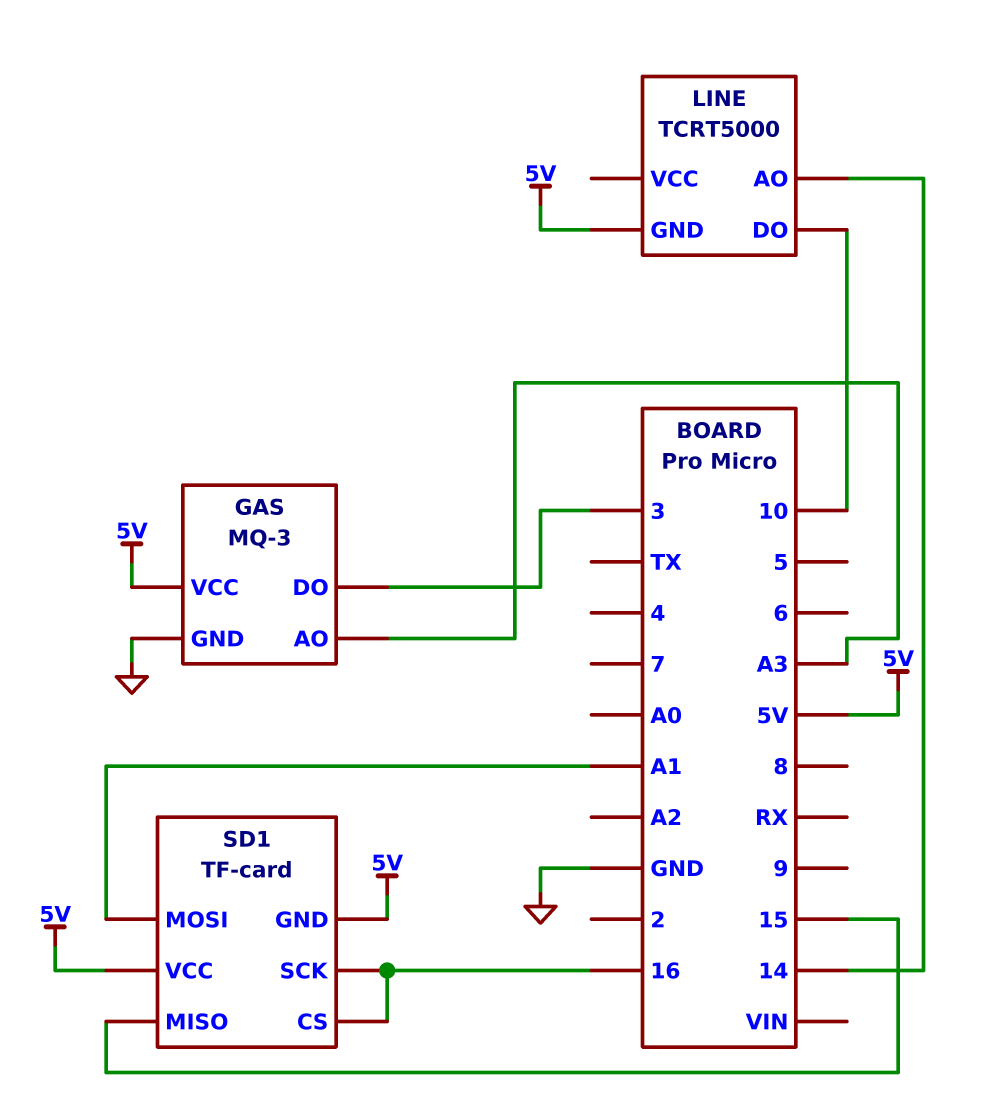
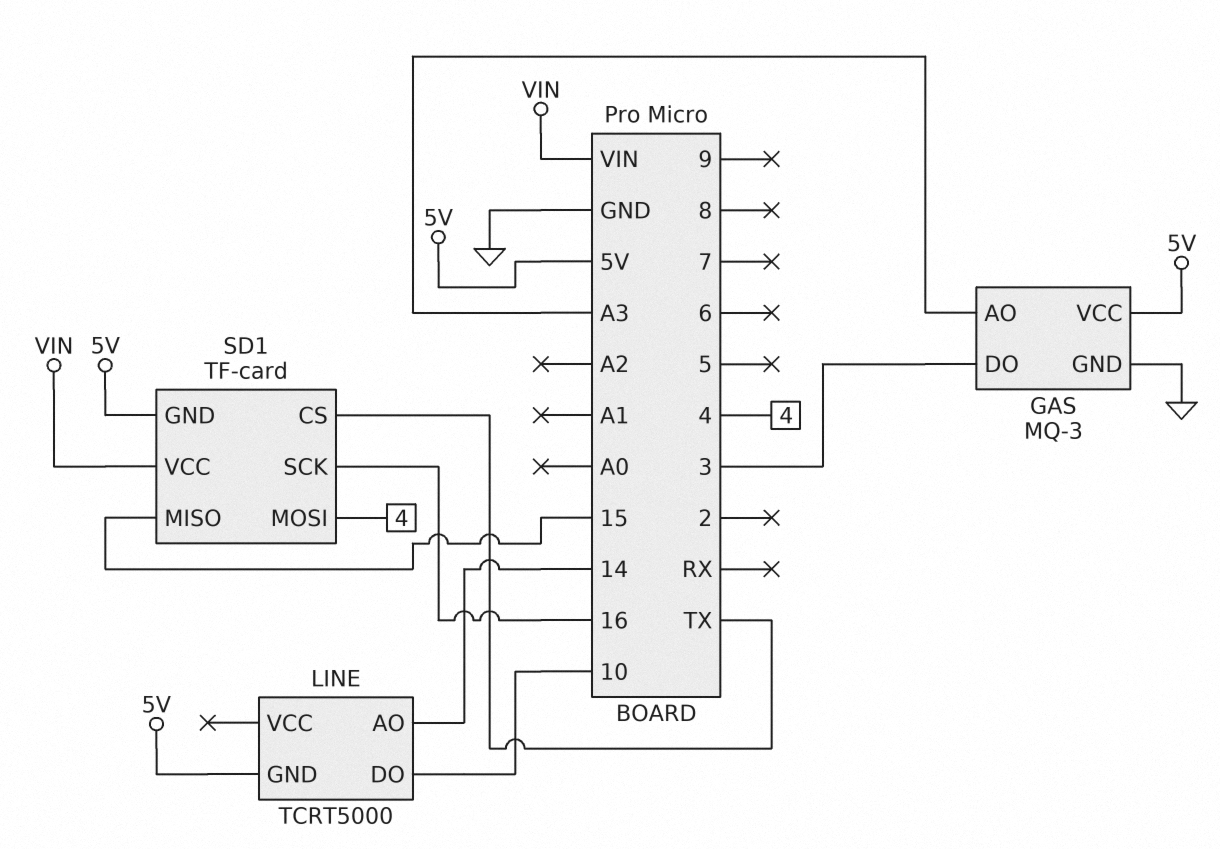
SD1 pin CS: 16 -> TX
SD1 pin MOSI: A1 -> 4
SD1 pin VCC: 5V -> VIN

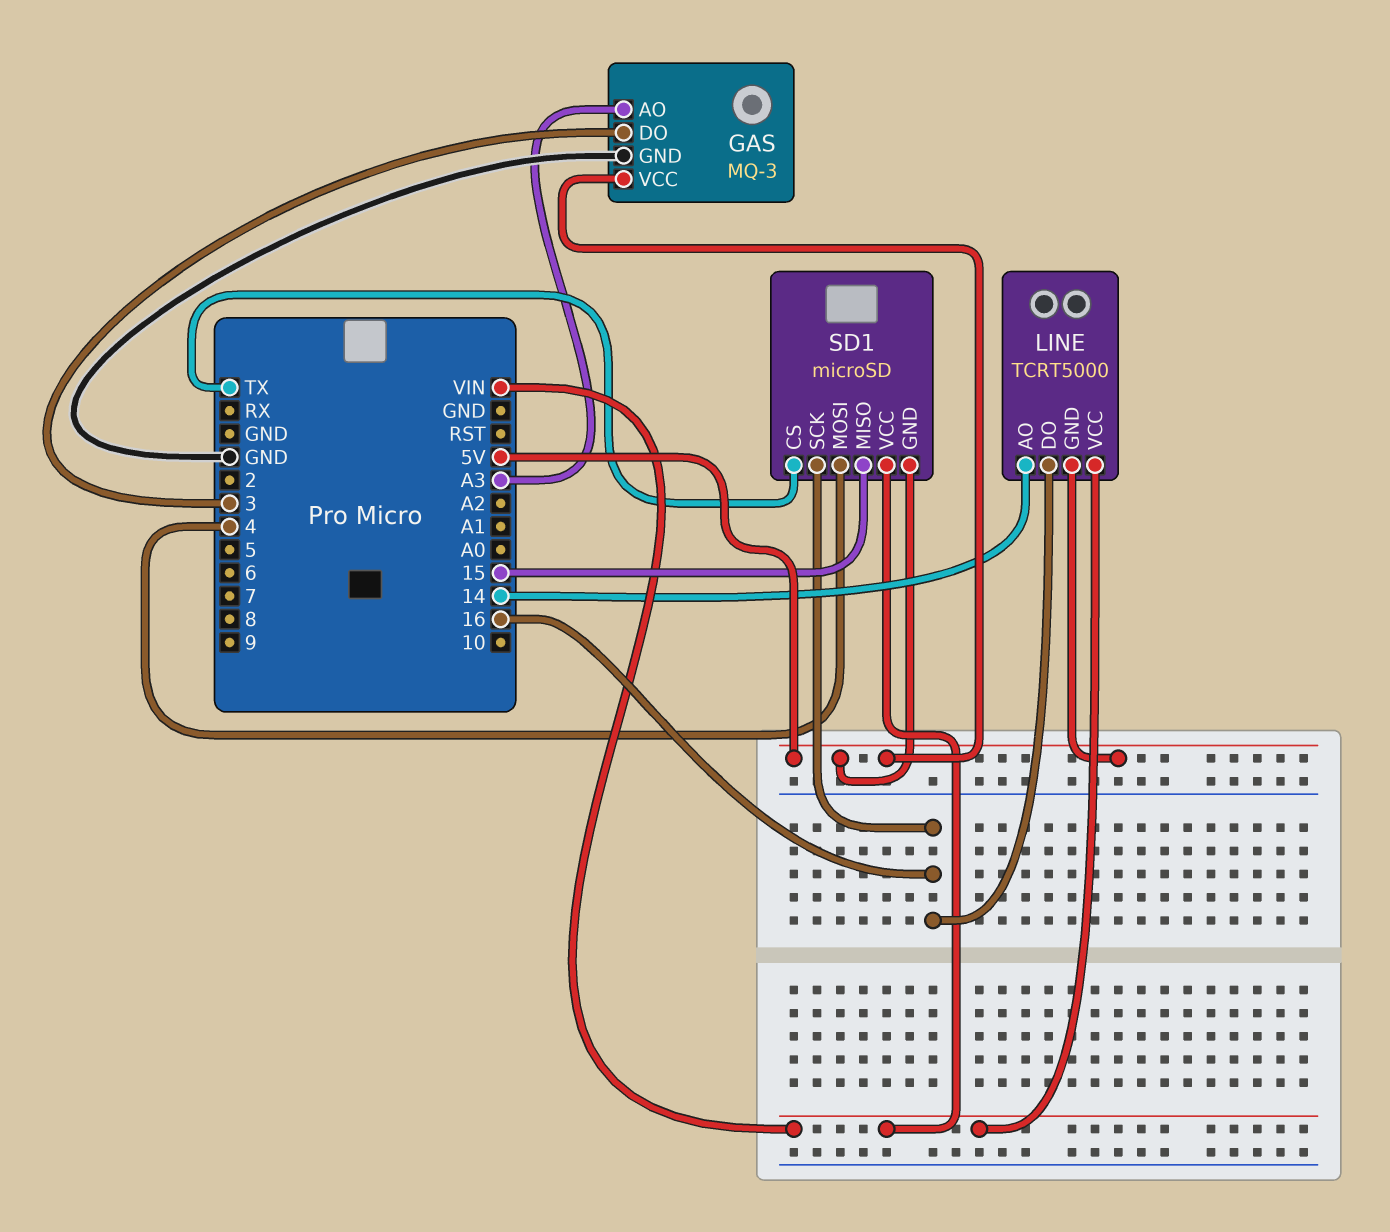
LINE pin DO: 10 -> 16
LINE pin VCC: none -> VIN
SD1: TF-card -> microSD

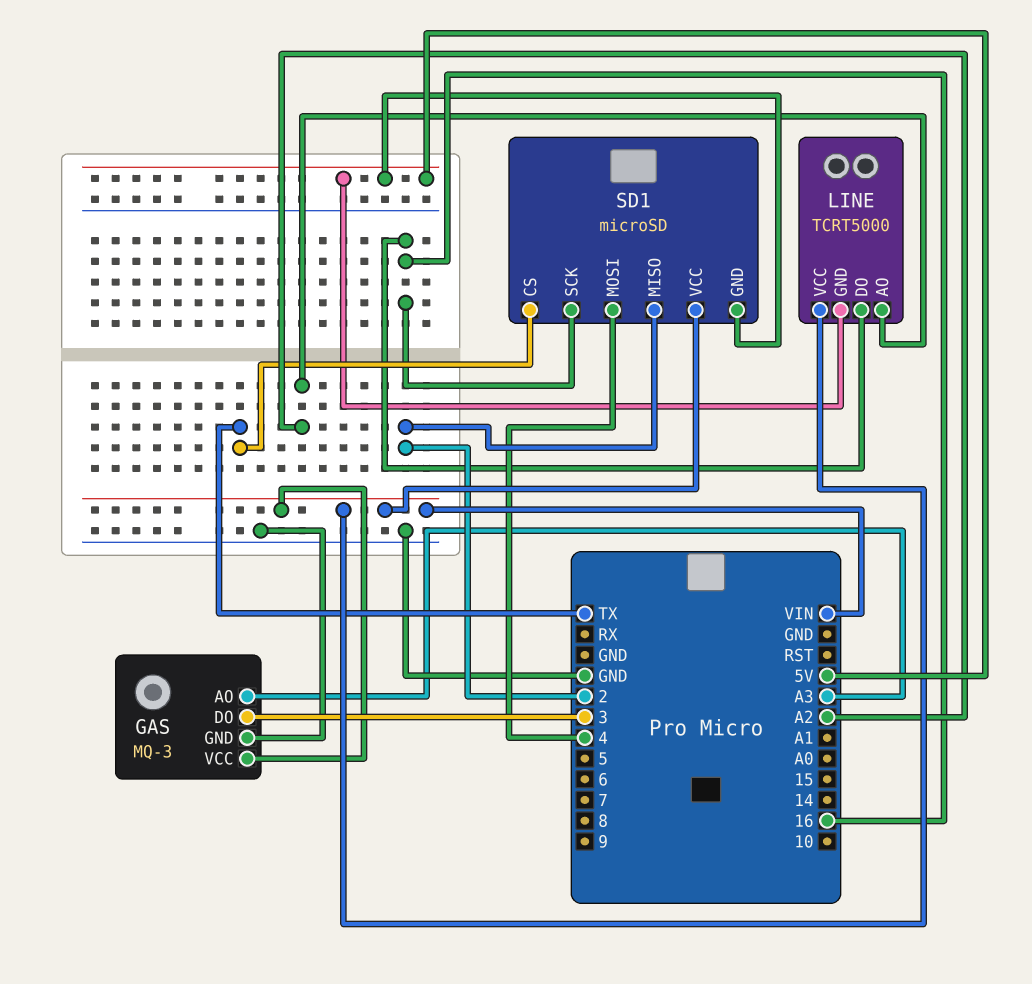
GAS pin VCC: 5V -> VIN
LINE pin AO: 14 -> A2
SD1 pin MISO: 15 -> 2

